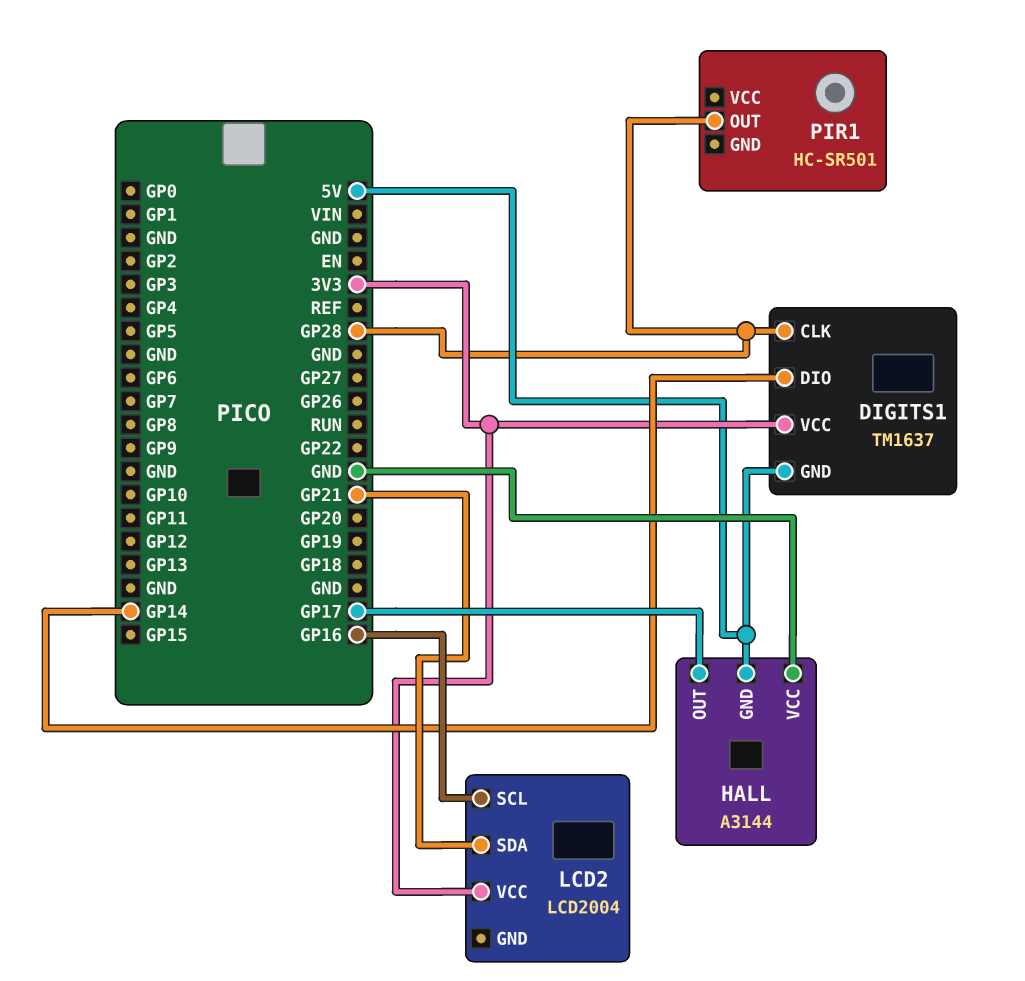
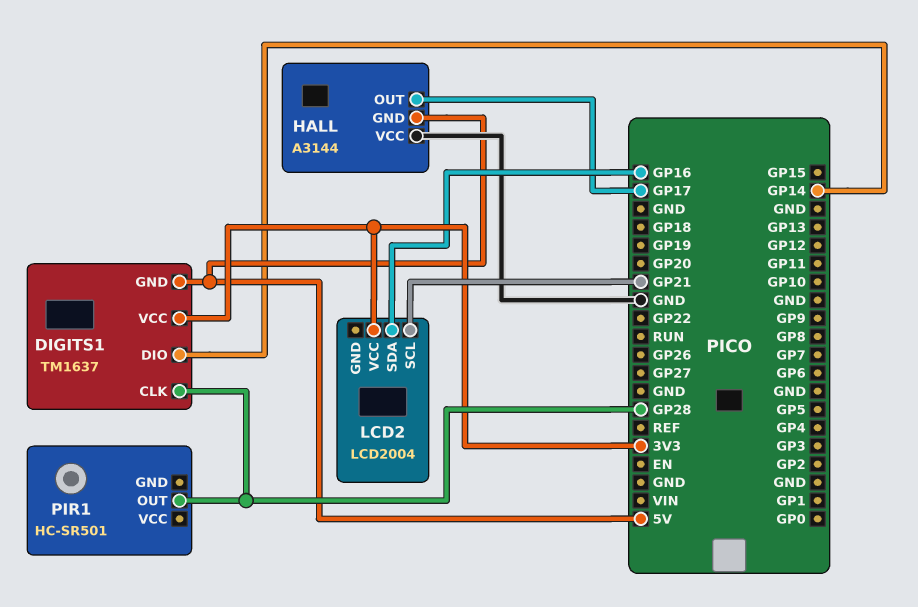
LCD2 pin SCL: GP16 -> GP21
LCD2 pin SDA: GP21 -> GP16

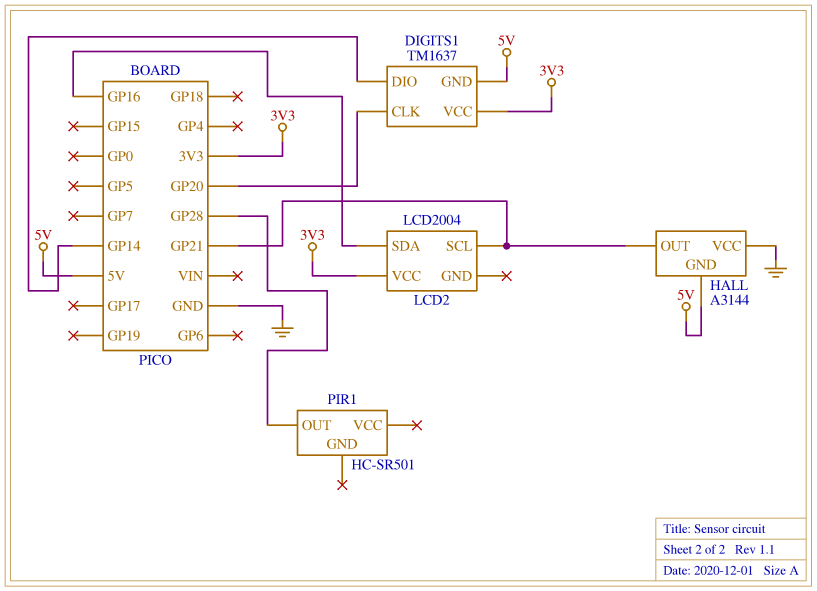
DIGITS1 pin CLK: GP28 -> GP20
HALL pin OUT: GP17 -> GP21

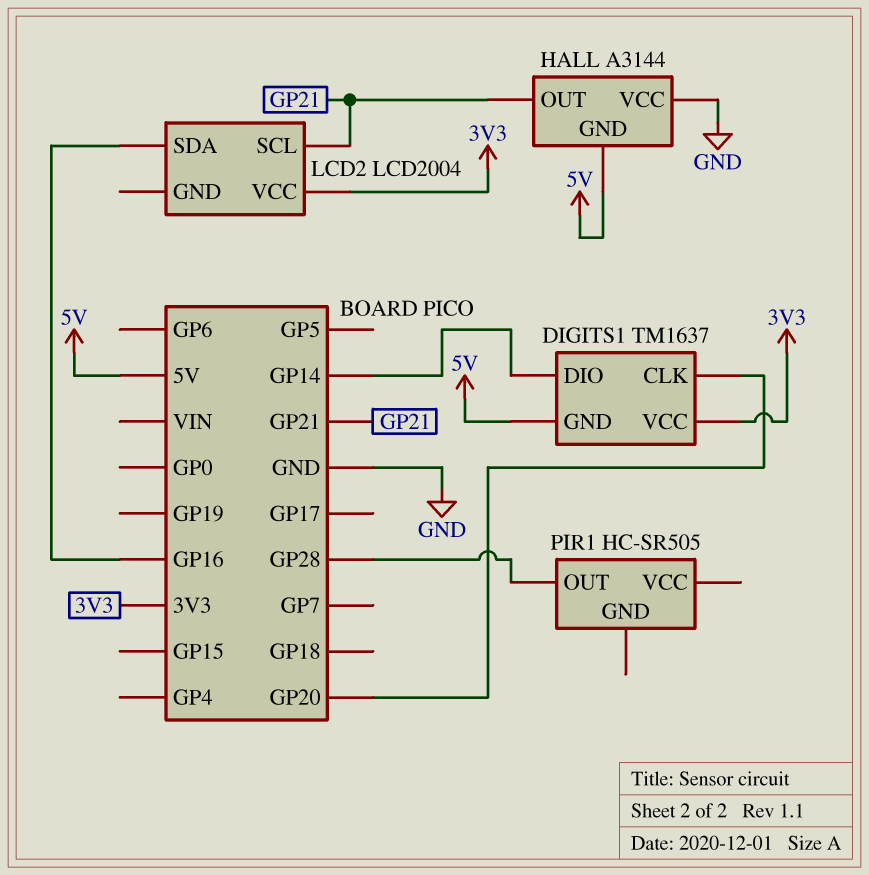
PIR1: HC-SR501 -> HC-SR505

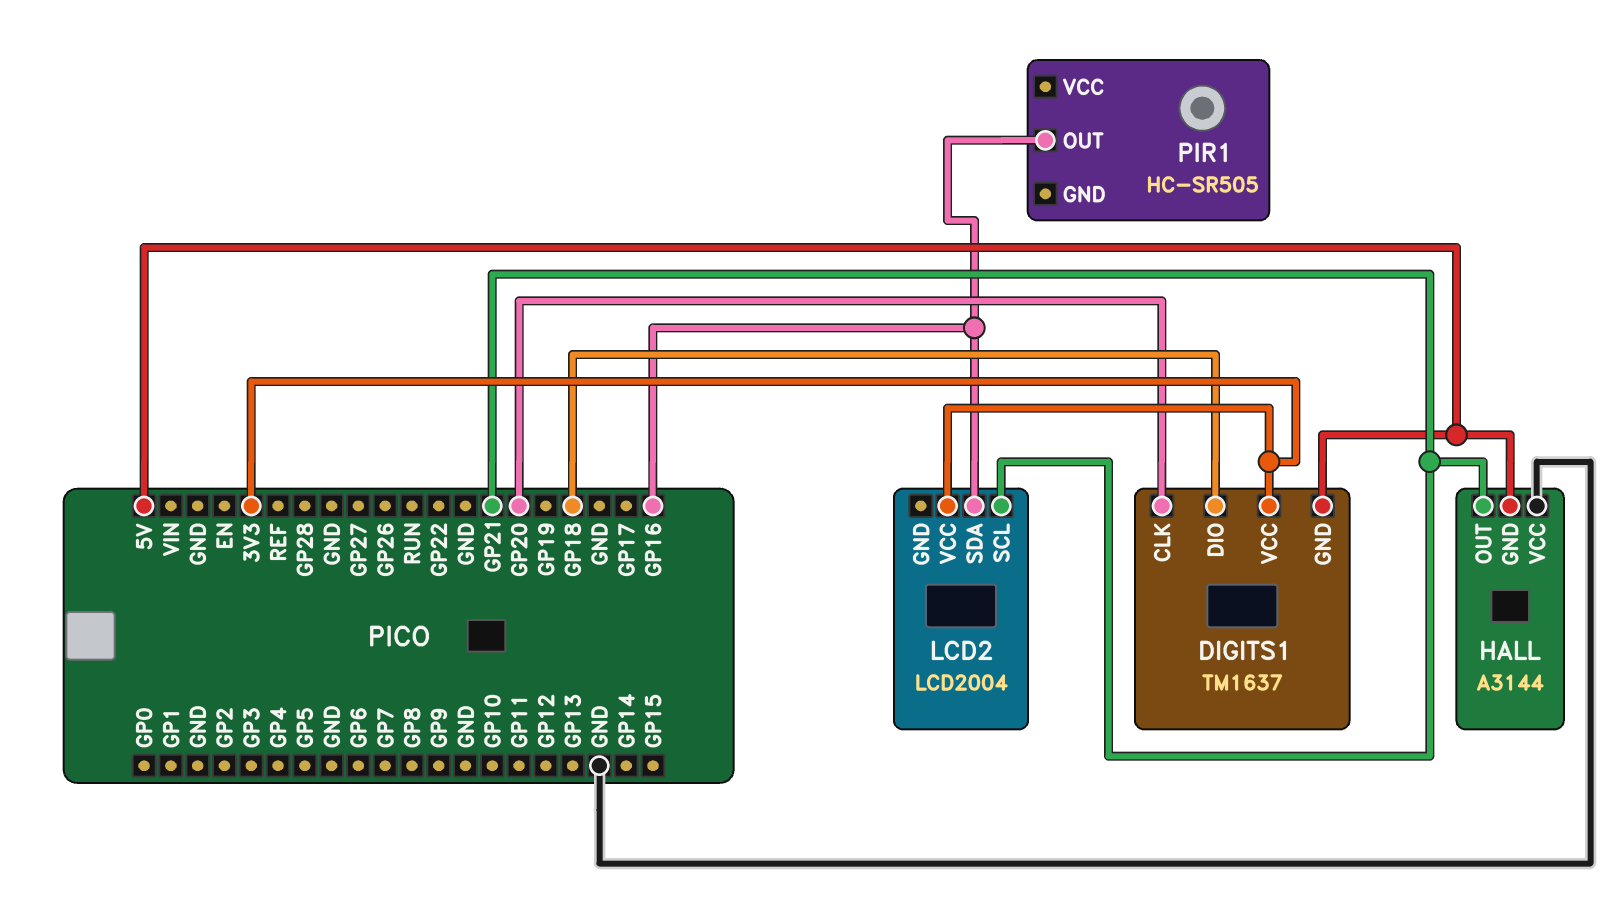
DIGITS1 pin DIO: GP14 -> GP18
PIR1 pin OUT: GP28 -> GP16

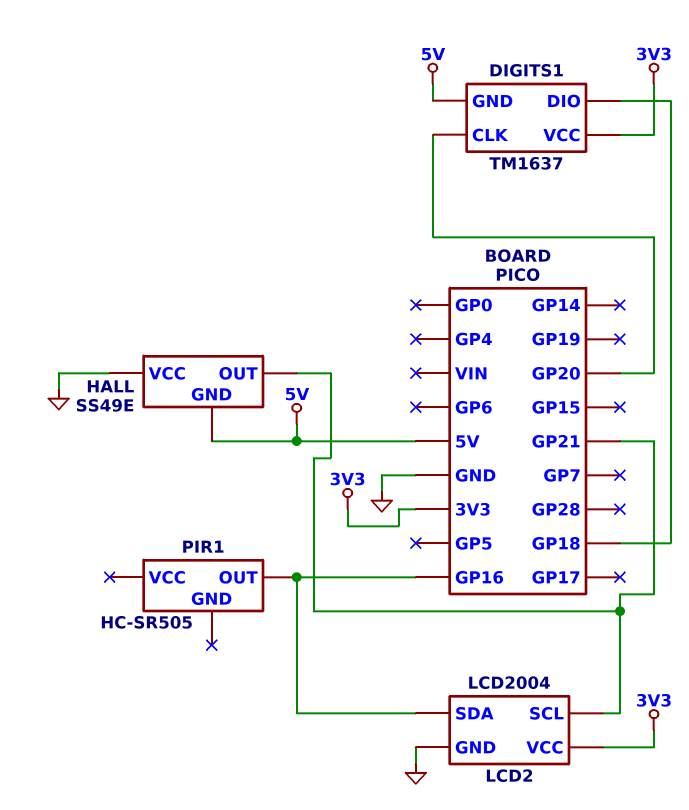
HALL: A3144 -> SS49E
LCD2 pin GND: none -> GND

